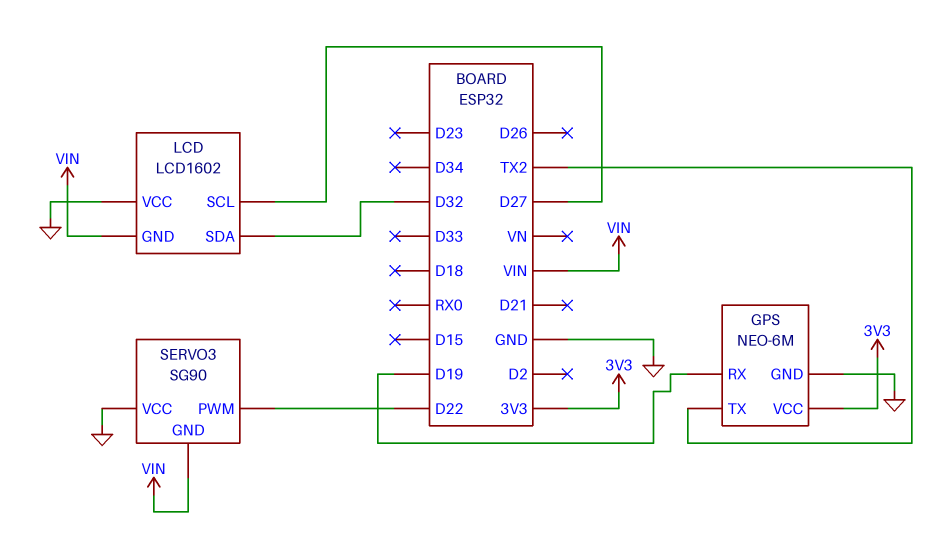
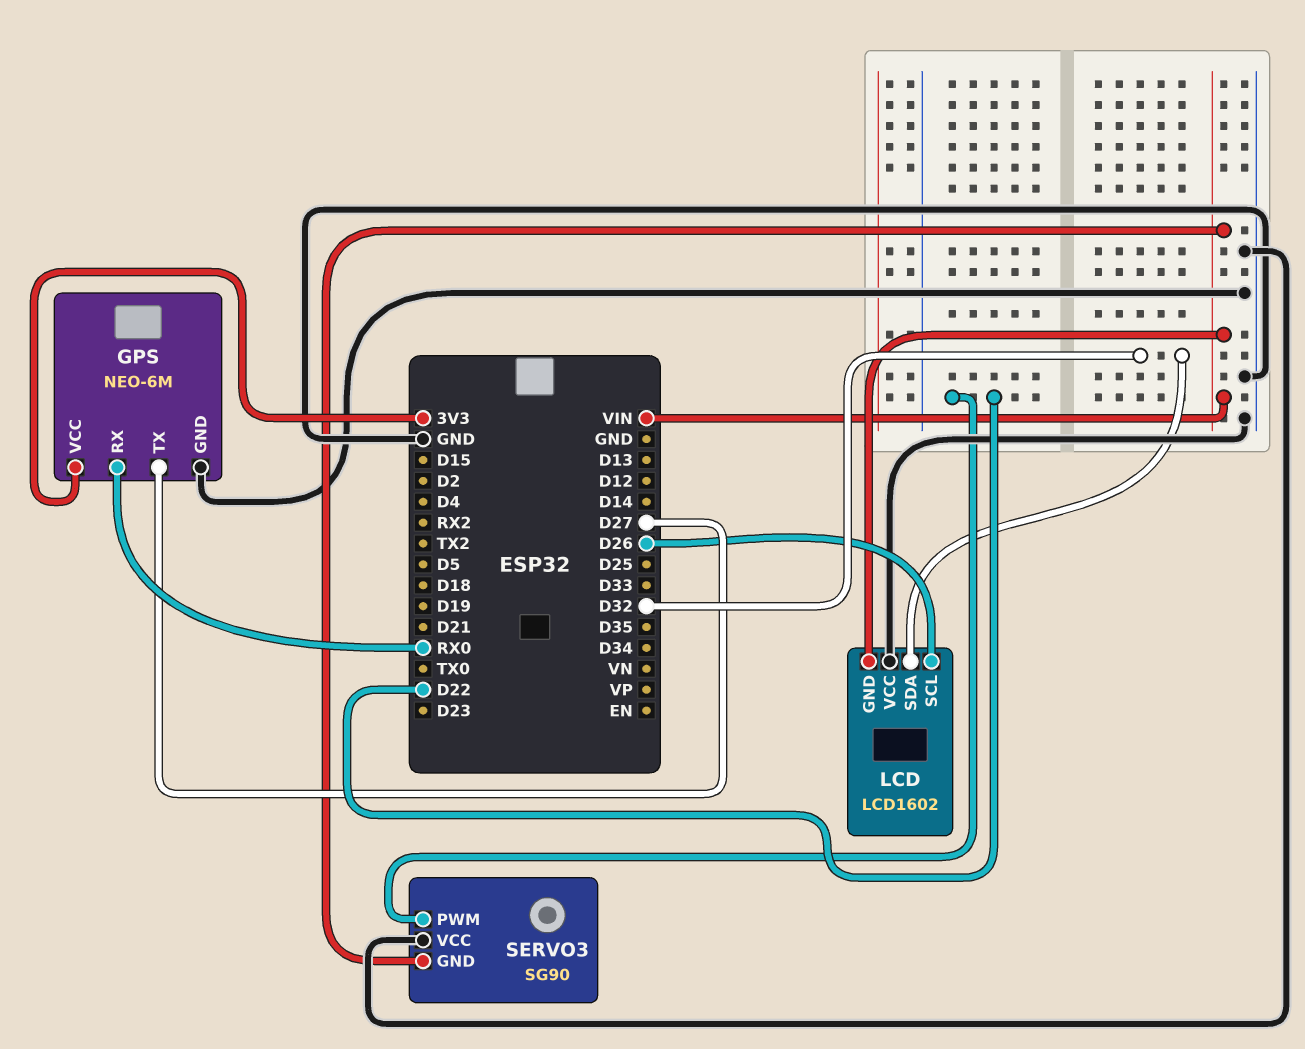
GPS pin RX: D19 -> RX0
GPS pin TX: TX2 -> D27
LCD pin SCL: D27 -> D26

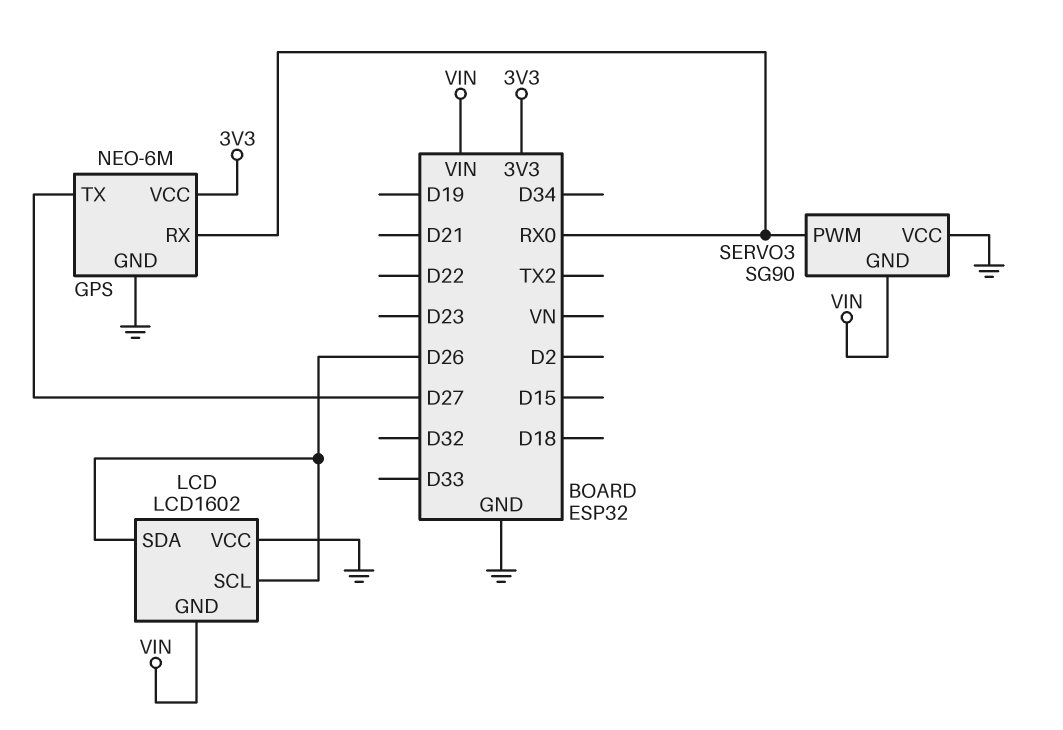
LCD pin SDA: D32 -> D26
SERVO3 pin PWM: D22 -> RX0

